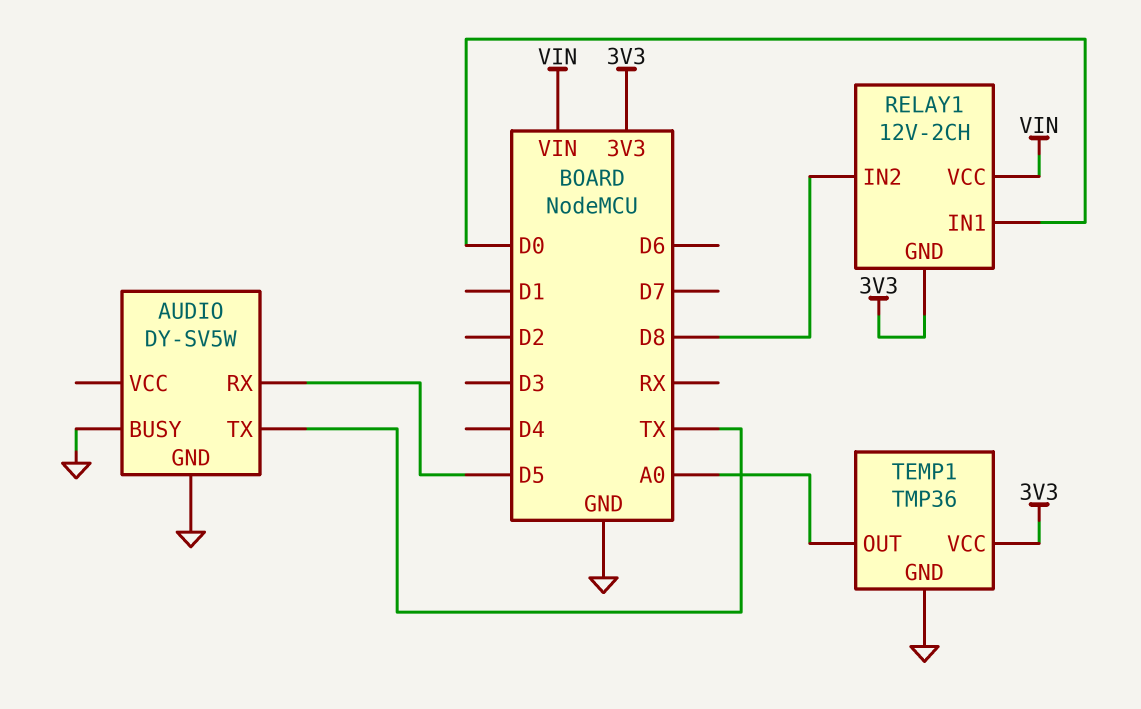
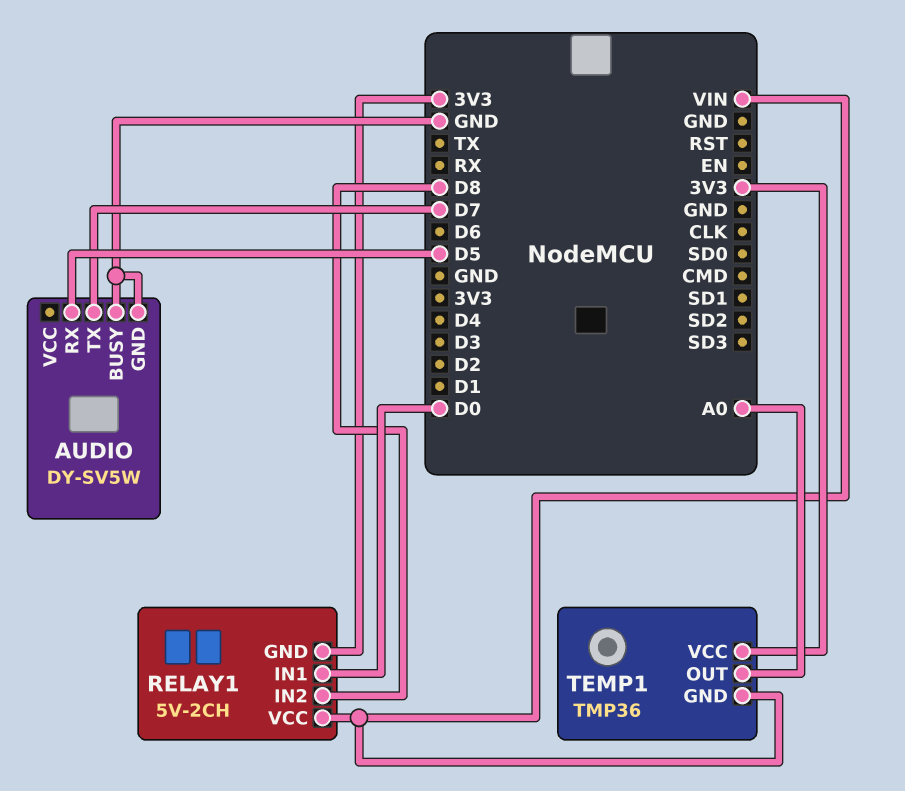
AUDIO pin TX: TX -> D7
RELAY1: 12V-2CH -> 5V-2CH
TEMP1 pin GND: GND -> VIN

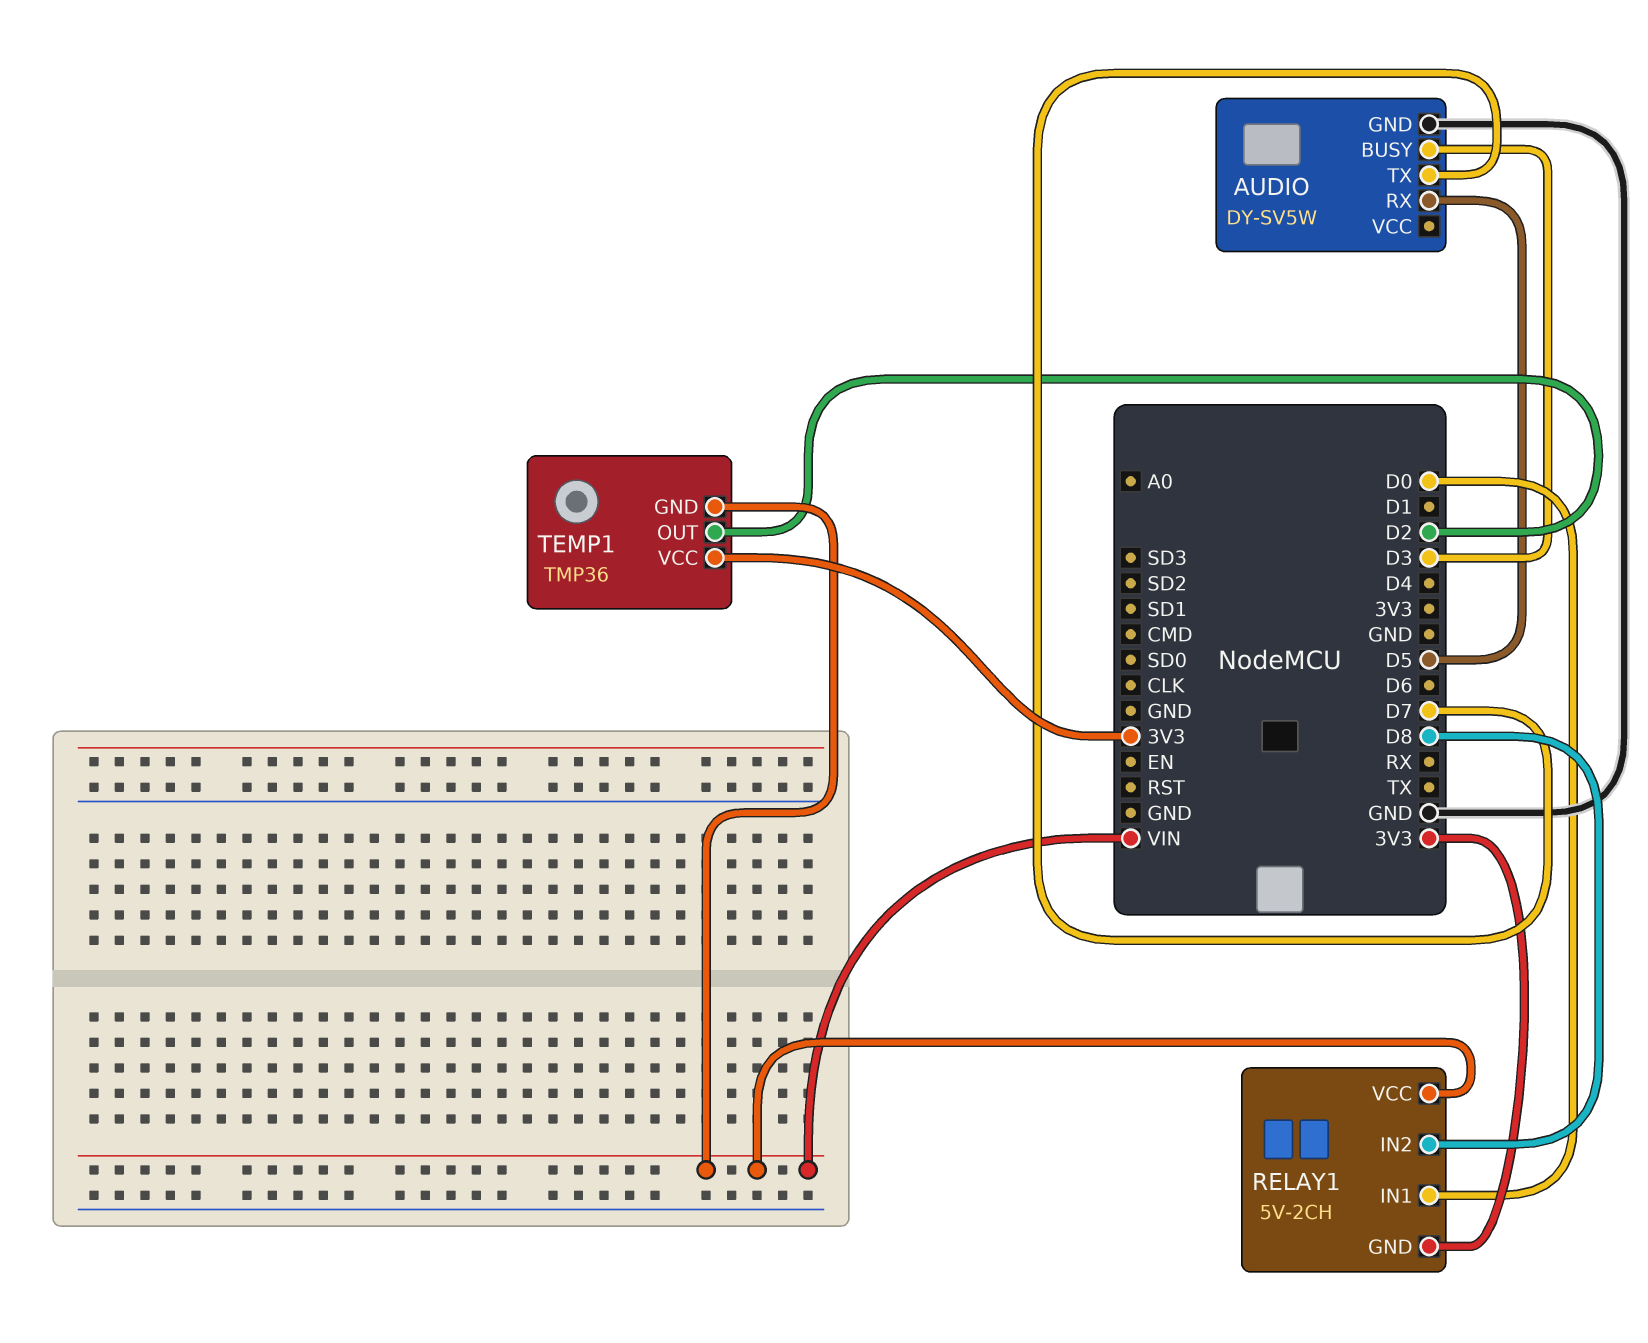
AUDIO pin BUSY: GND -> D3
TEMP1 pin OUT: A0 -> D2

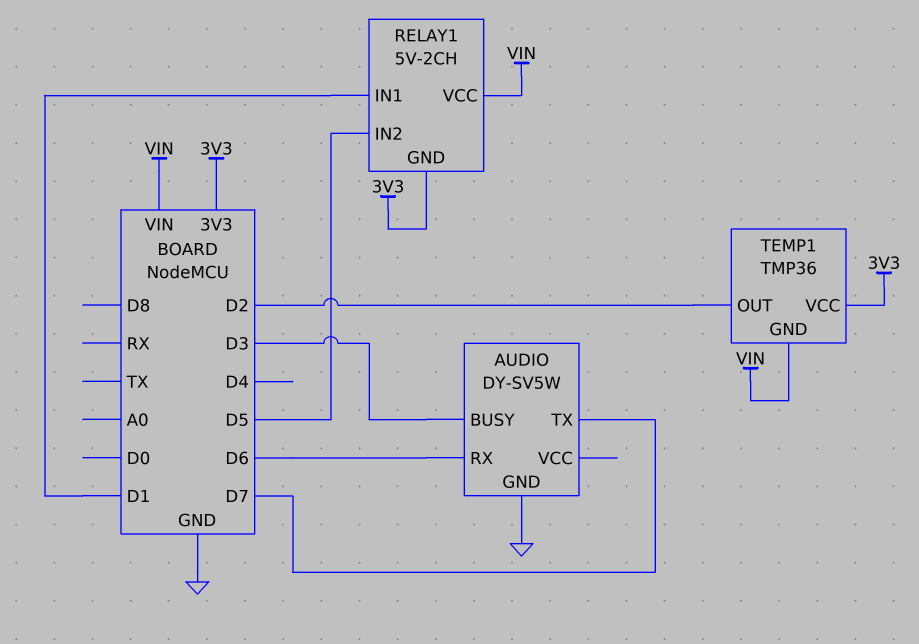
AUDIO pin RX: D5 -> D6
RELAY1 pin IN1: D0 -> D1
RELAY1 pin IN2: D8 -> D5

